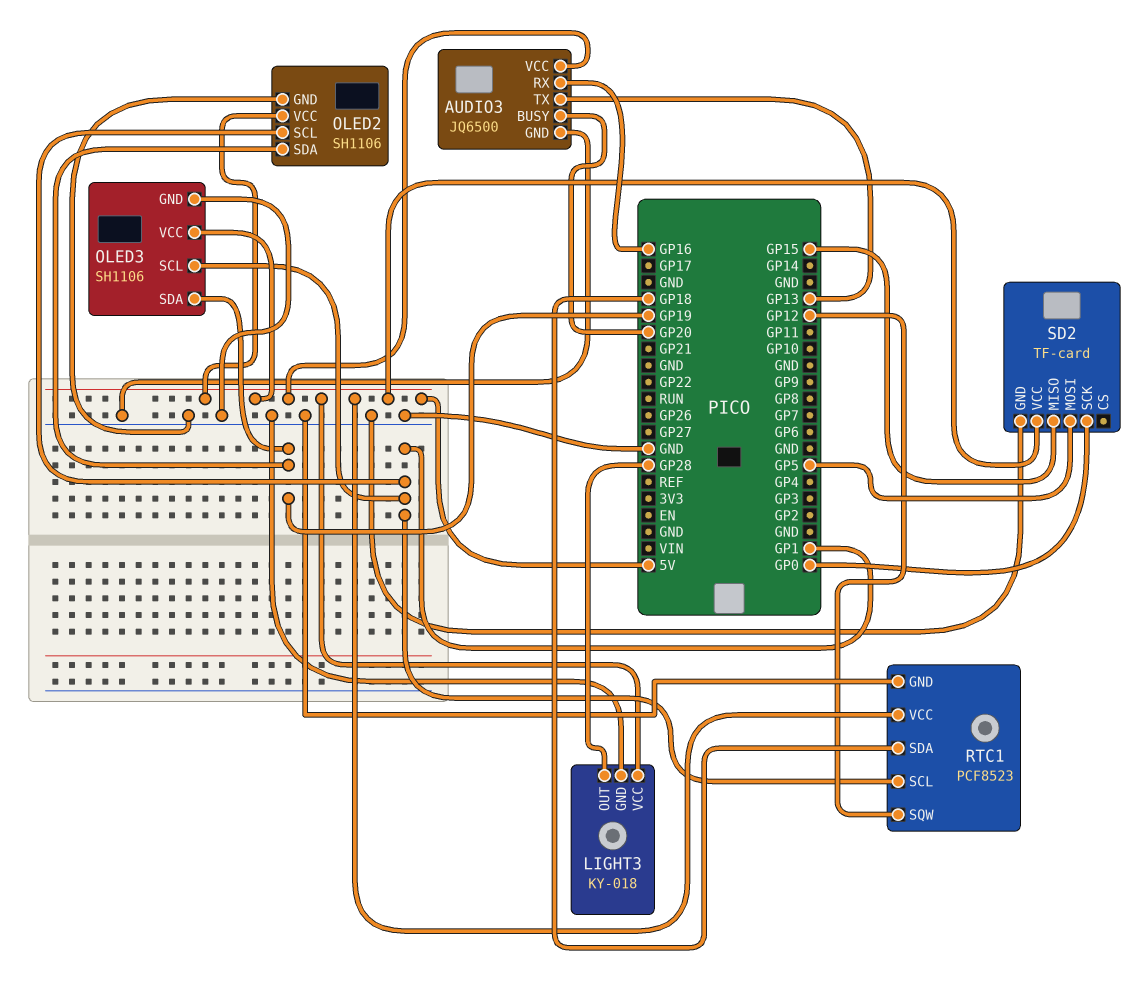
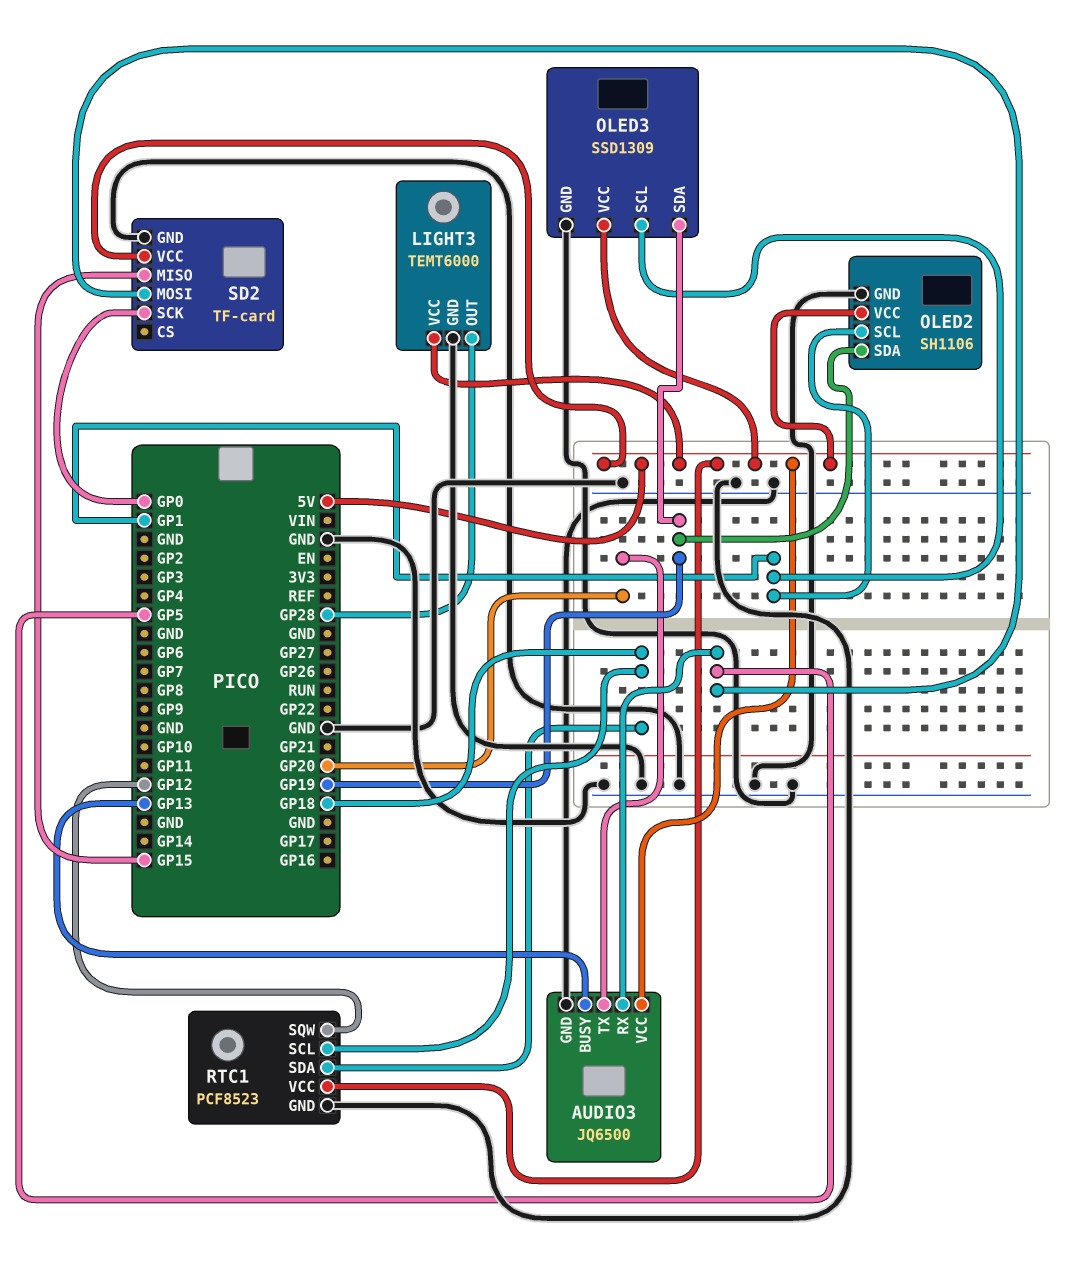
AUDIO3 pin BUSY: GP20 -> GP13
AUDIO3 pin RX: GP16 -> GP5
AUDIO3 pin TX: GP13 -> GP20
LIGHT3: KY-018 -> TEMT6000
OLED3: SH1106 -> SSD1309
RTC1 pin SCL: GP1 -> GP18

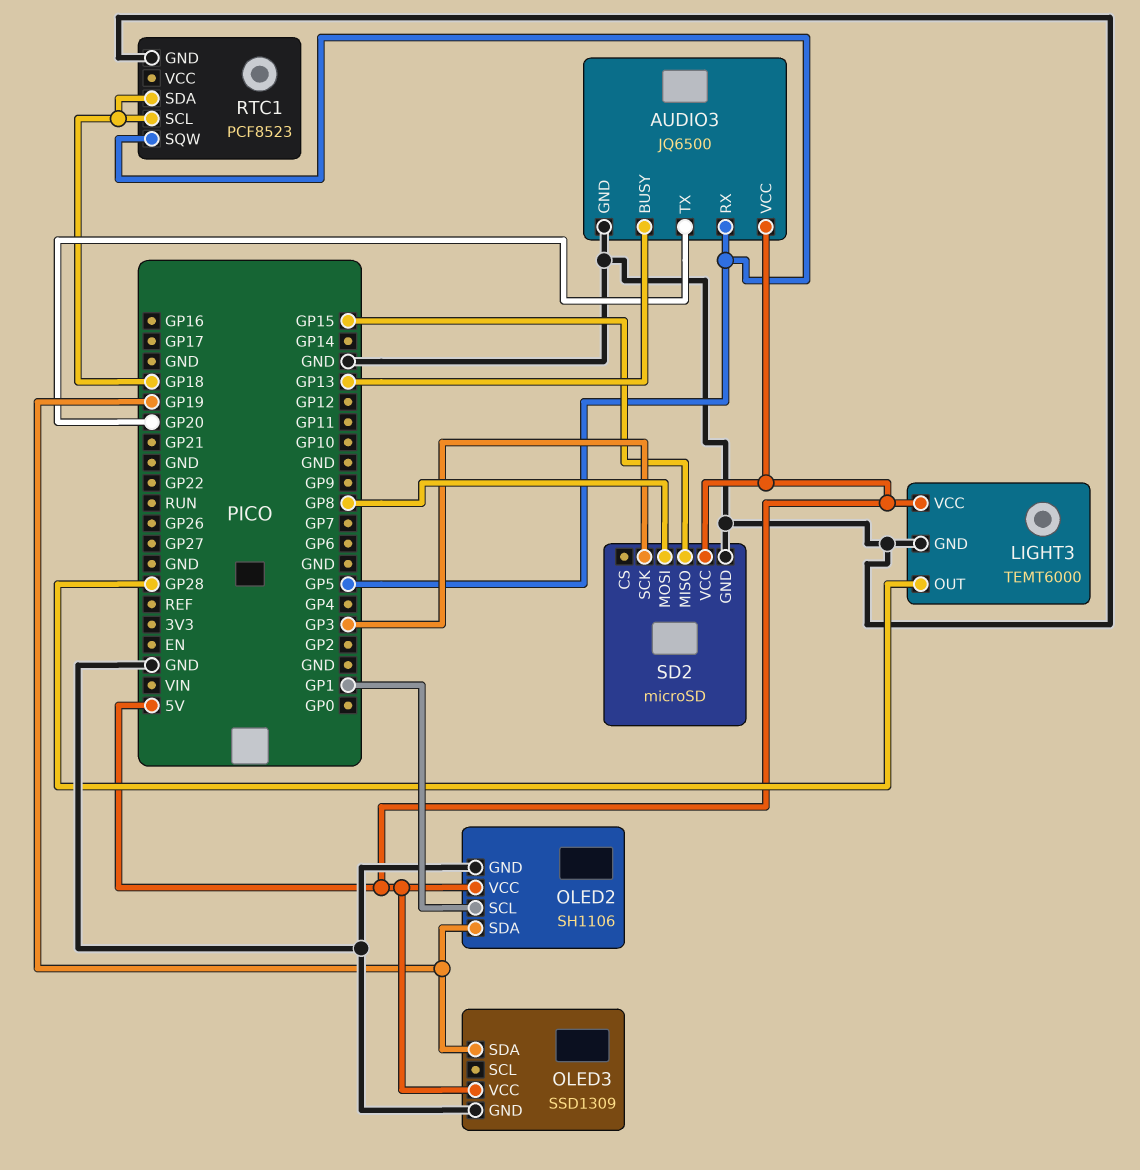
OLED3 pin SCL: GP1 -> none
RTC1 pin SQW: GP12 -> GP5
RTC1 pin VCC: 5V -> none
SD2: TF-card -> microSD
SD2 pin MOSI: GP5 -> GP8
SD2 pin SCK: GP0 -> GP3

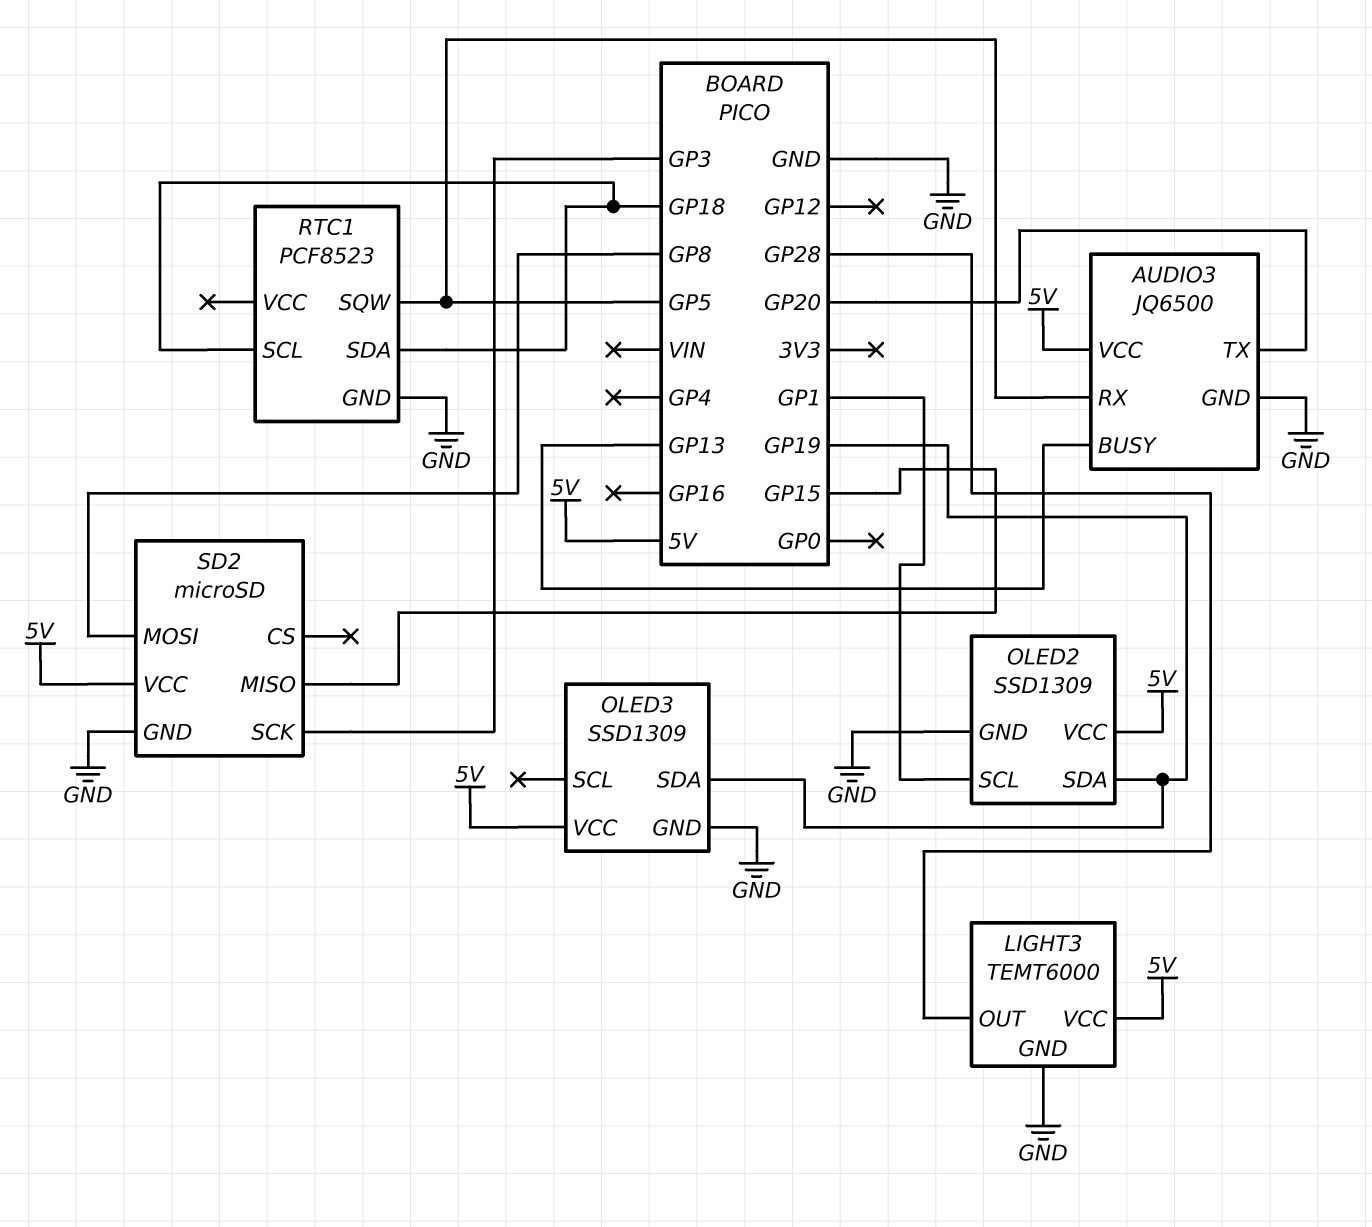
OLED2: SH1106 -> SSD1309

